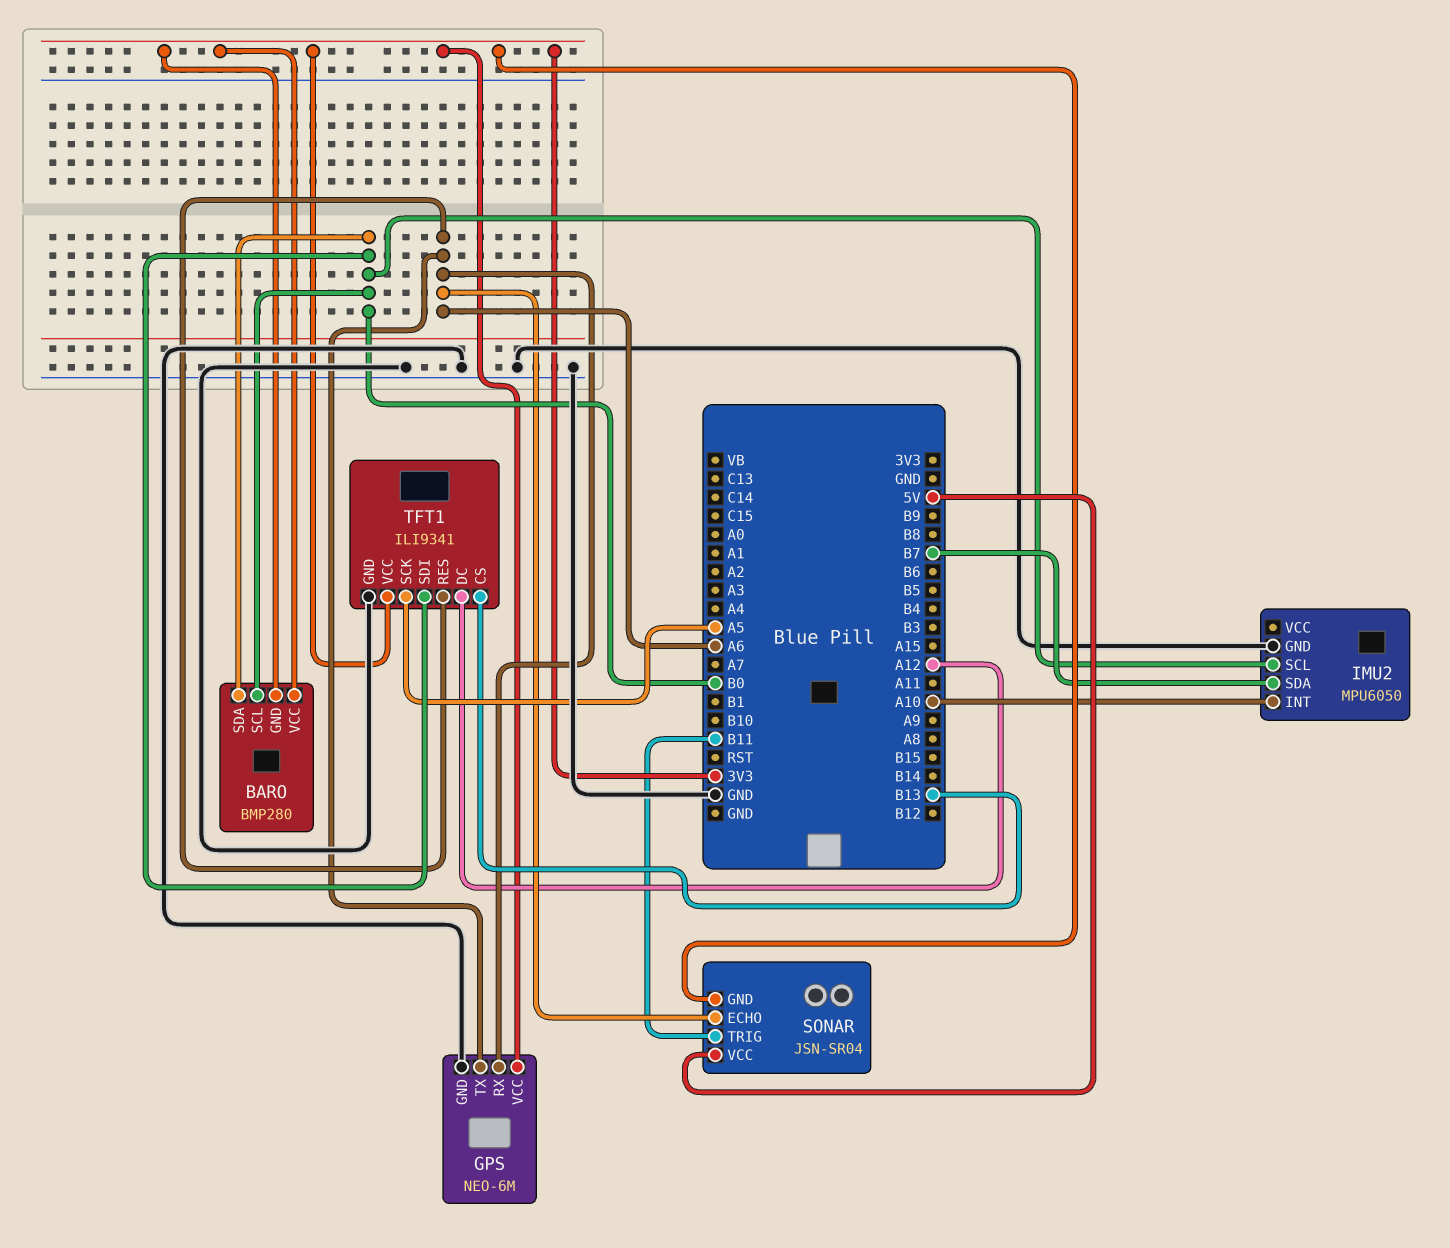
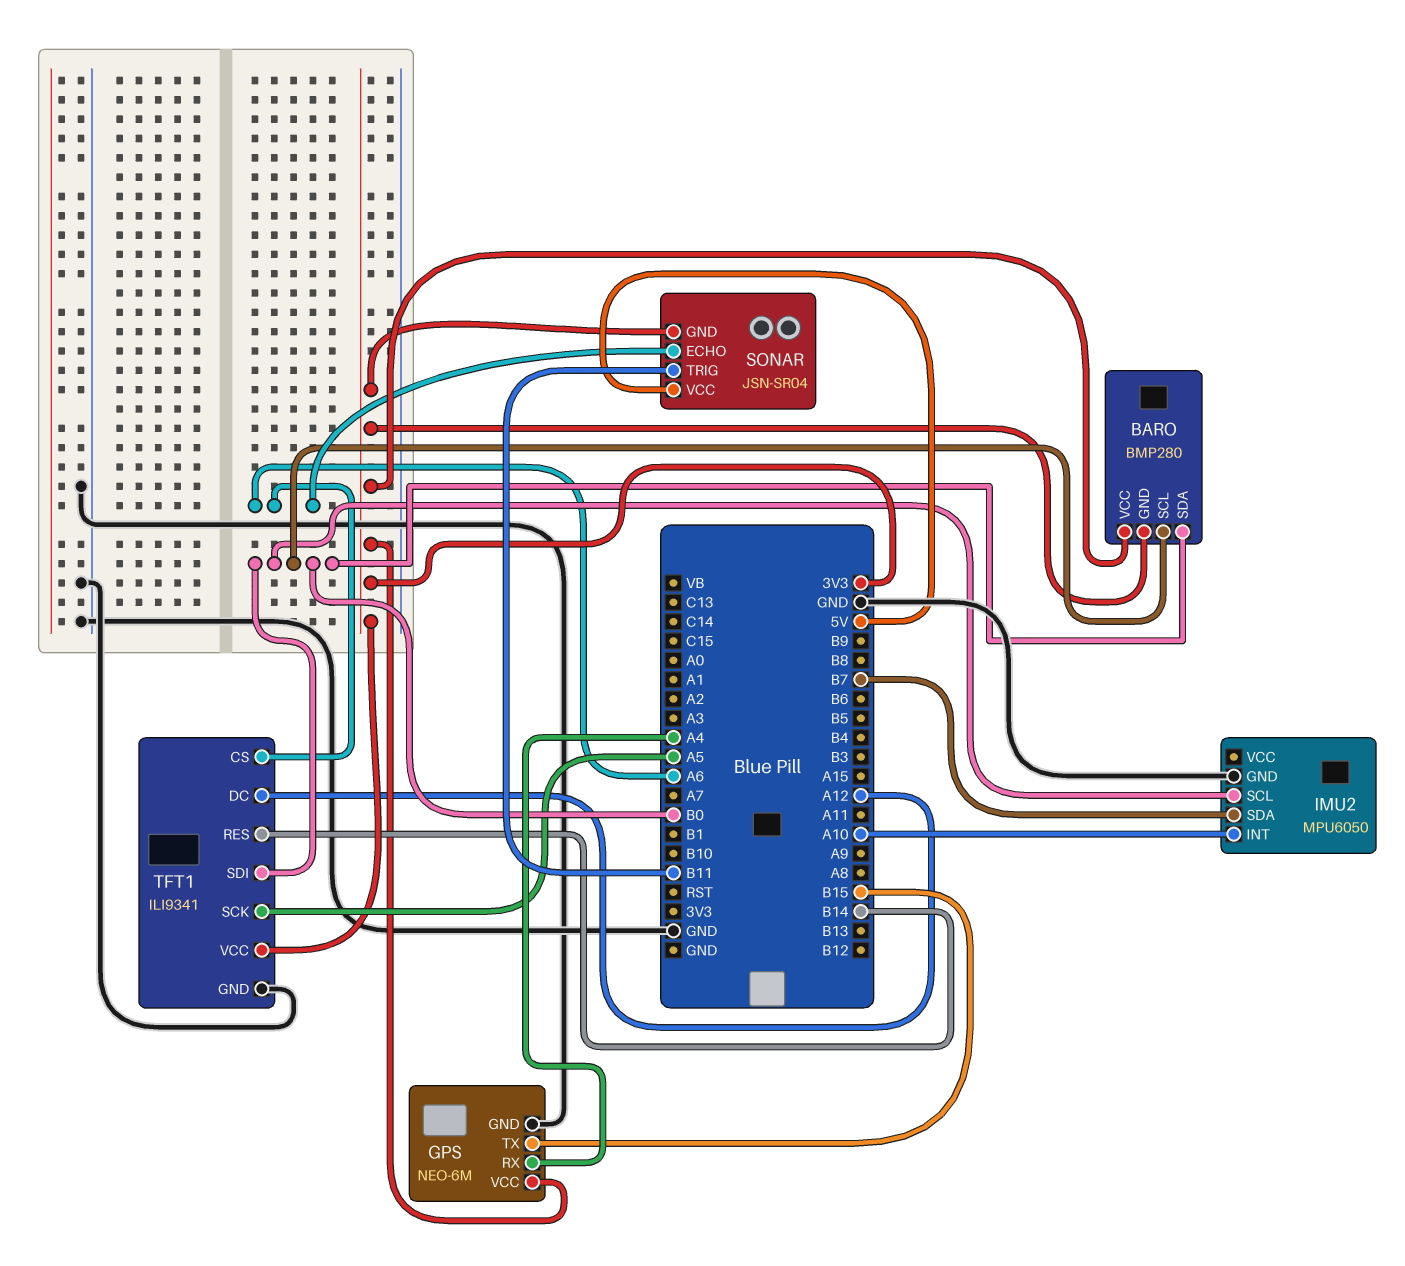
GPS pin RX: A6 -> A4
GPS pin TX: A6 -> B15
TFT1 pin CS: B13 -> A6
TFT1 pin RES: A6 -> B14

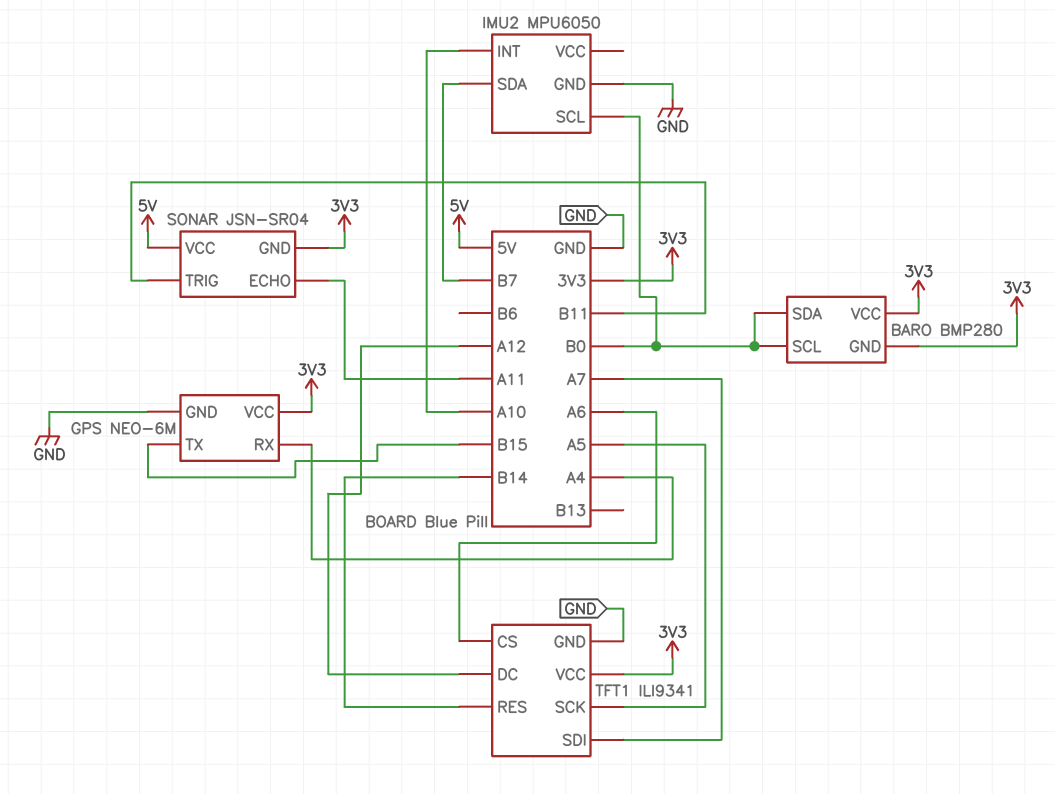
SONAR pin ECHO: A6 -> A11
TFT1 pin SDI: B0 -> A7

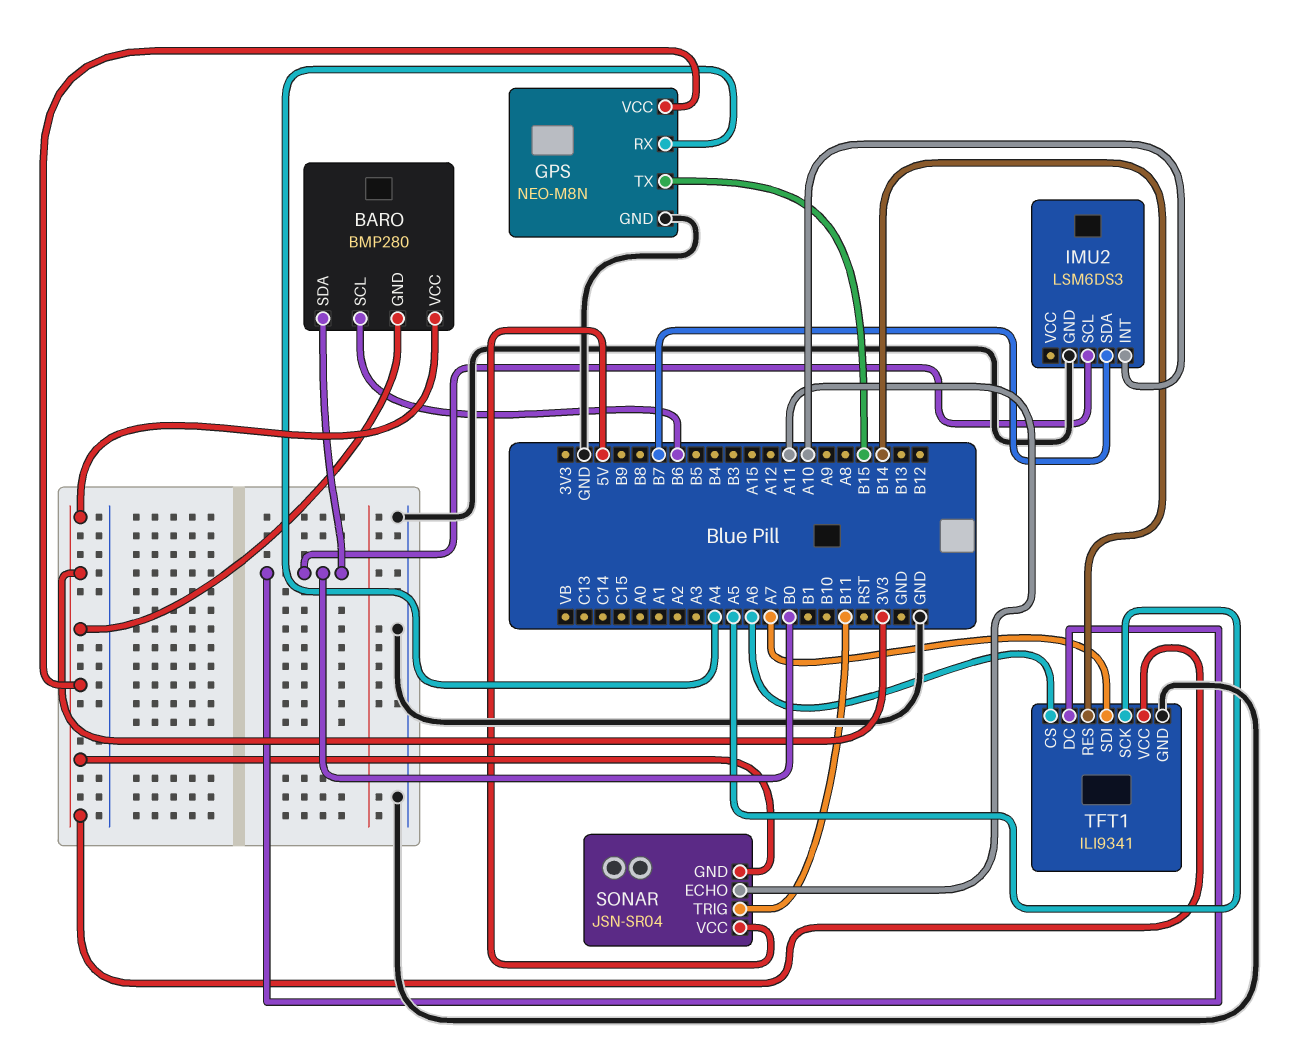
BARO pin SCL: B0 -> B6
GPS: NEO-6M -> NEO-M8N
IMU2: MPU6050 -> LSM6DS3
TFT1 pin DC: A12 -> B0

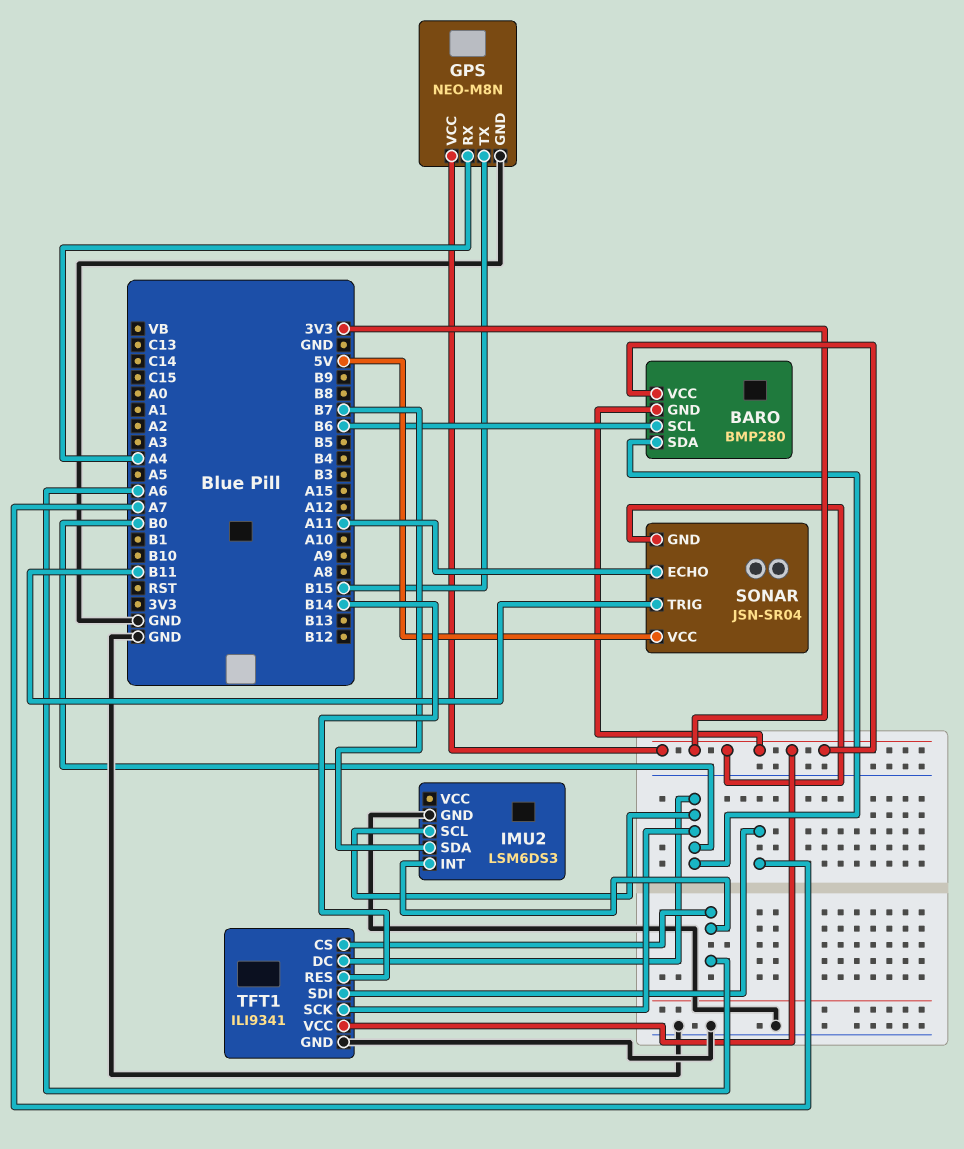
IMU2 pin INT: A10 -> A6
TFT1 pin SCK: A5 -> B0

